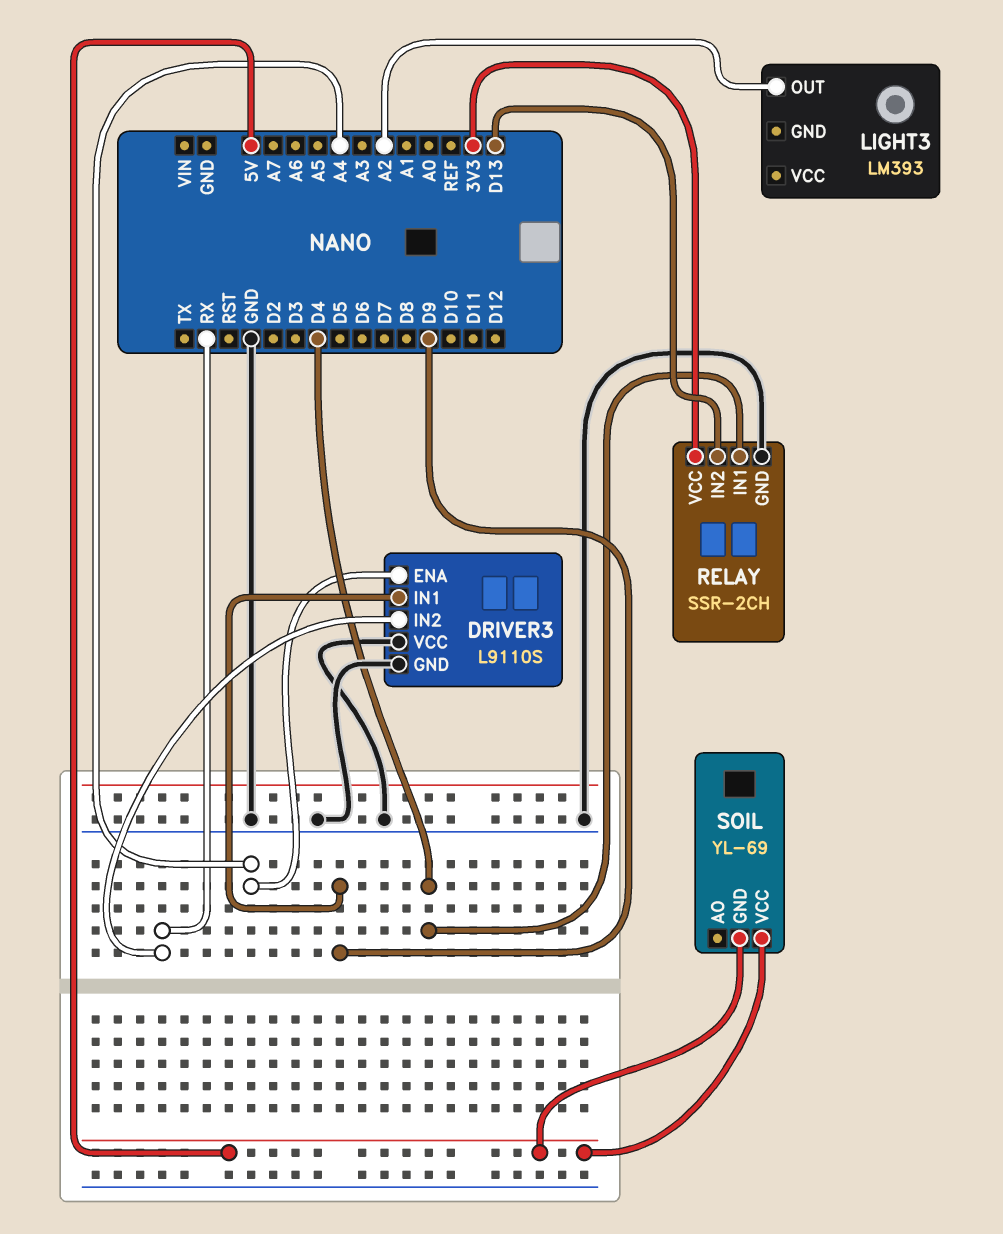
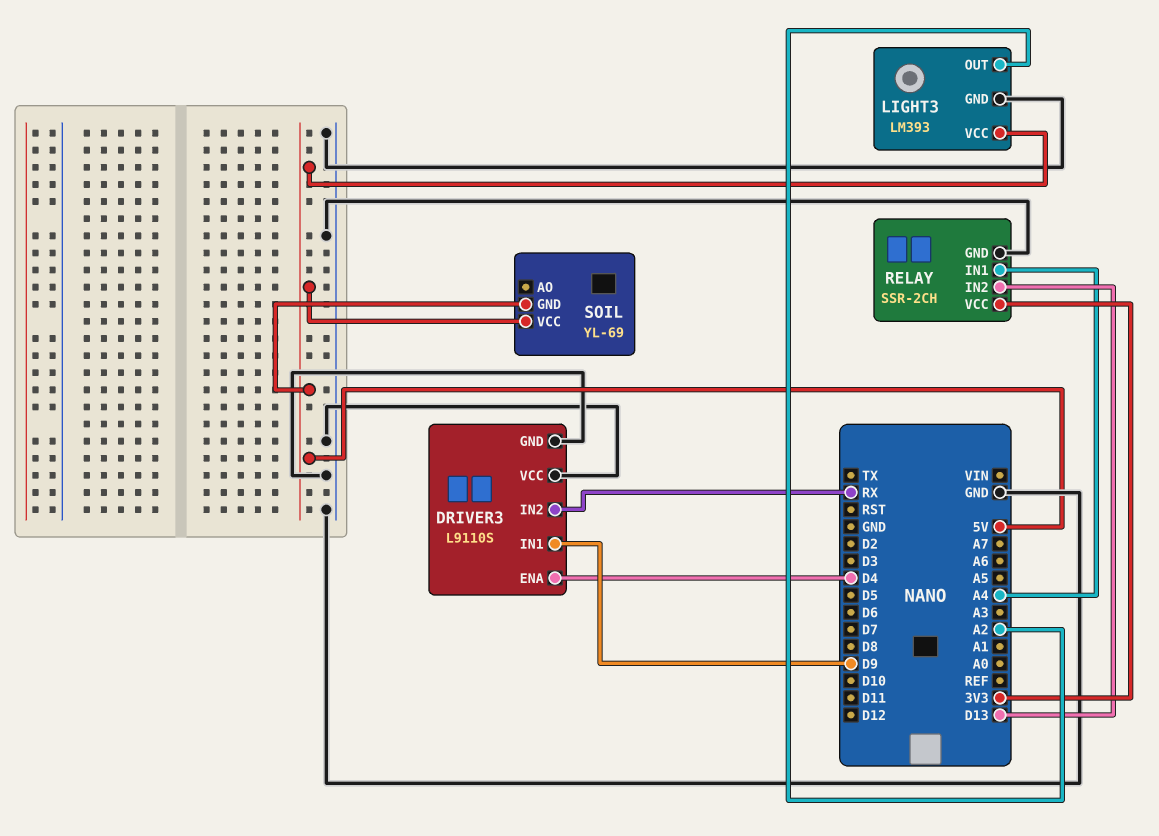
DRIVER3 pin ENA: A4 -> D4
LIGHT3 pin GND: none -> GND
LIGHT3 pin VCC: none -> 5V
RELAY pin IN1: D4 -> A4

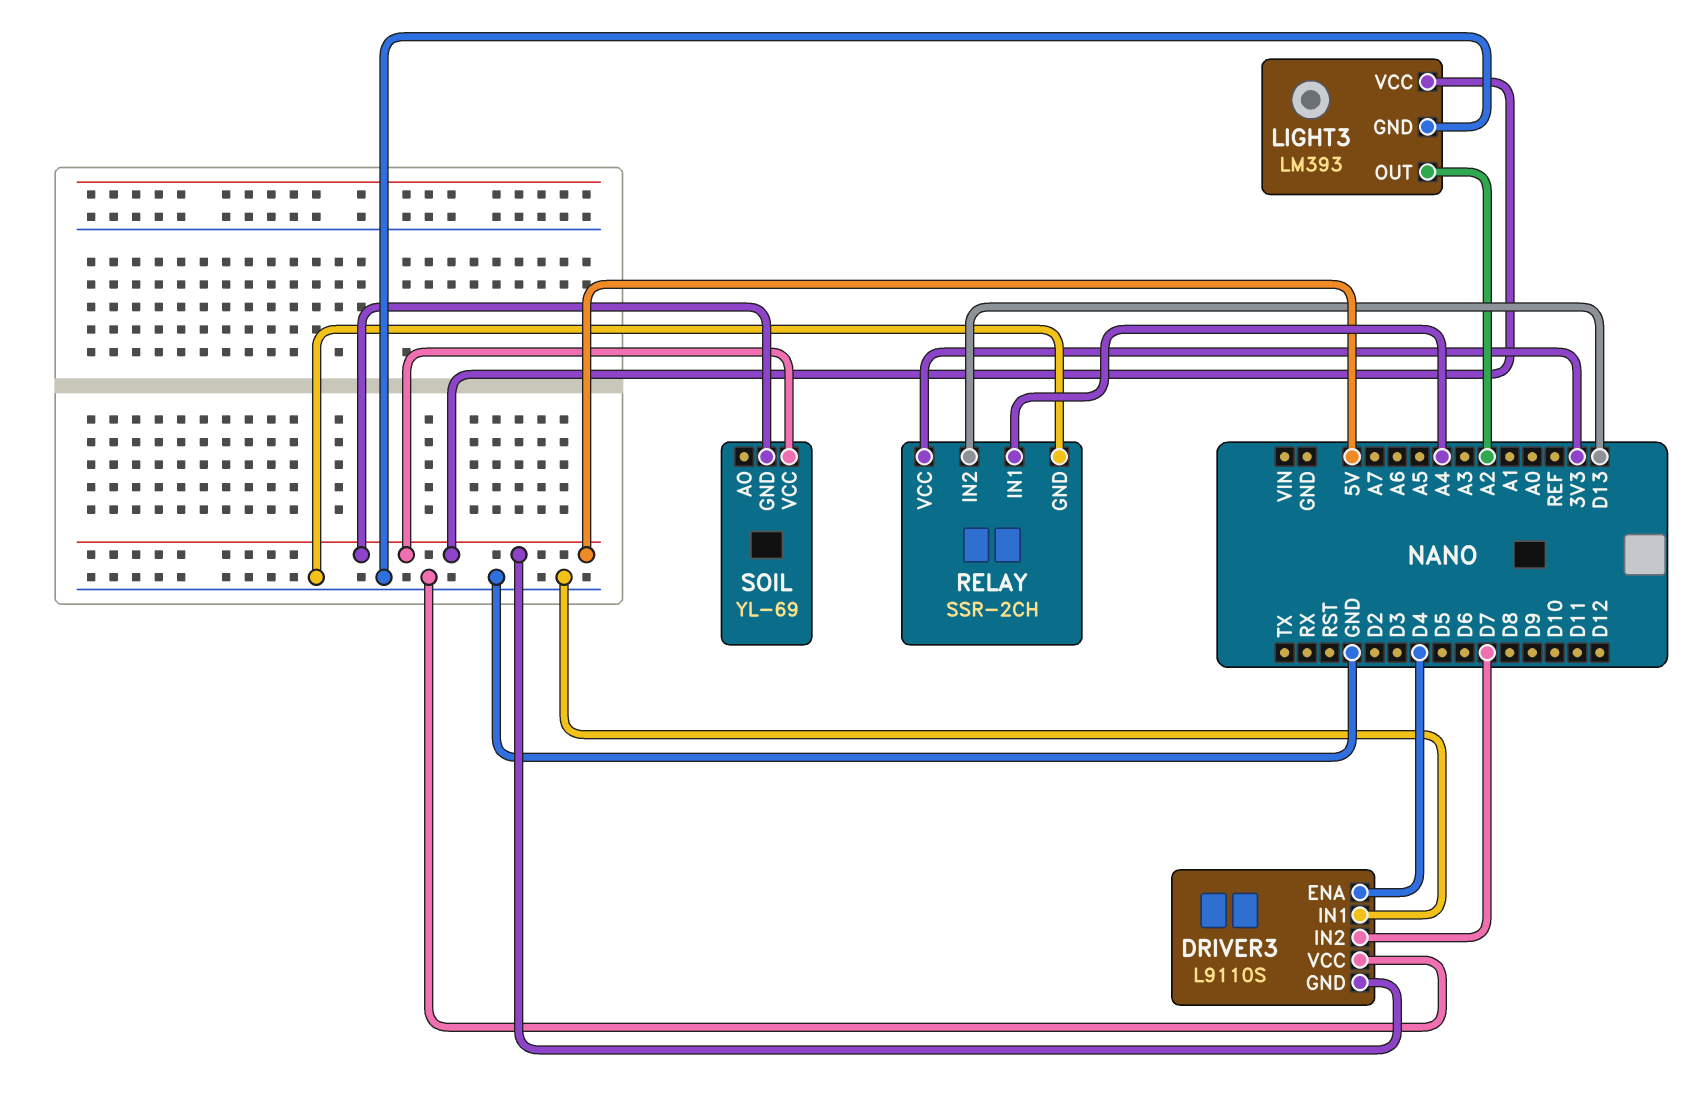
DRIVER3 pin GND: GND -> 5V
DRIVER3 pin IN1: D9 -> GND
DRIVER3 pin IN2: RX -> D7

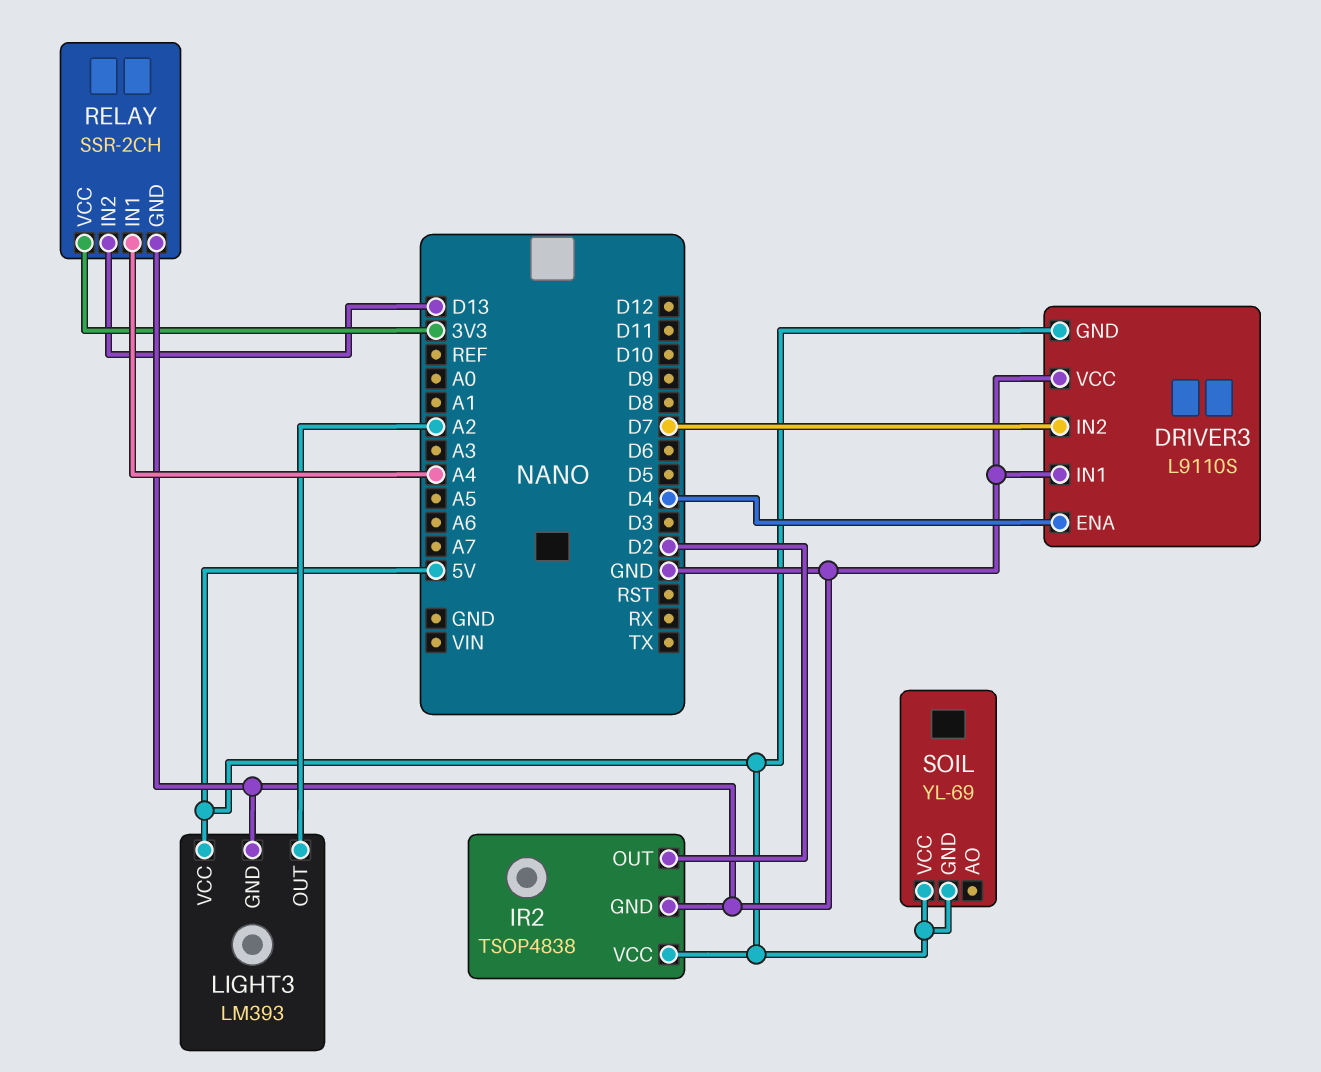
IR2: none -> TSOP4838
IR2 pin GND: none -> GND
IR2 pin OUT: none -> D2
IR2 pin VCC: none -> 5V

